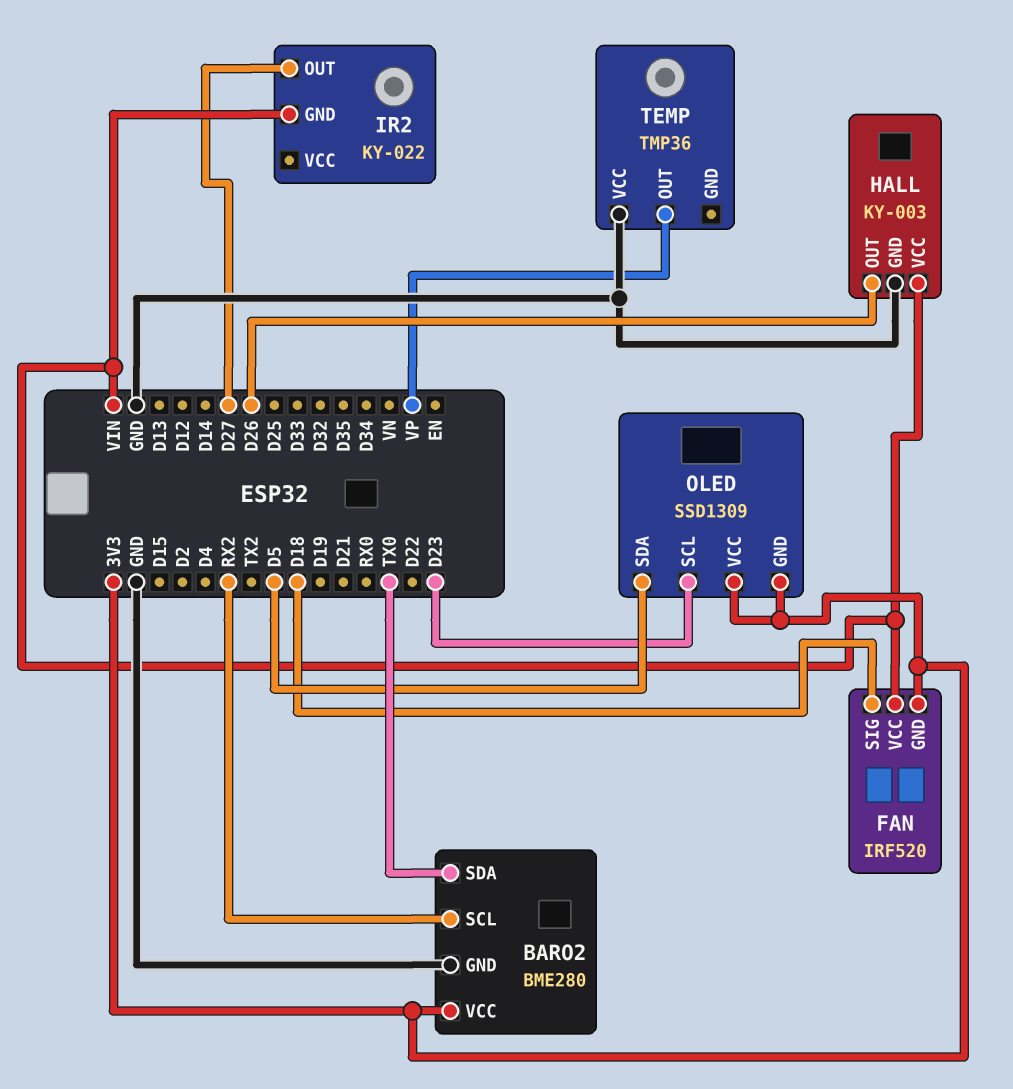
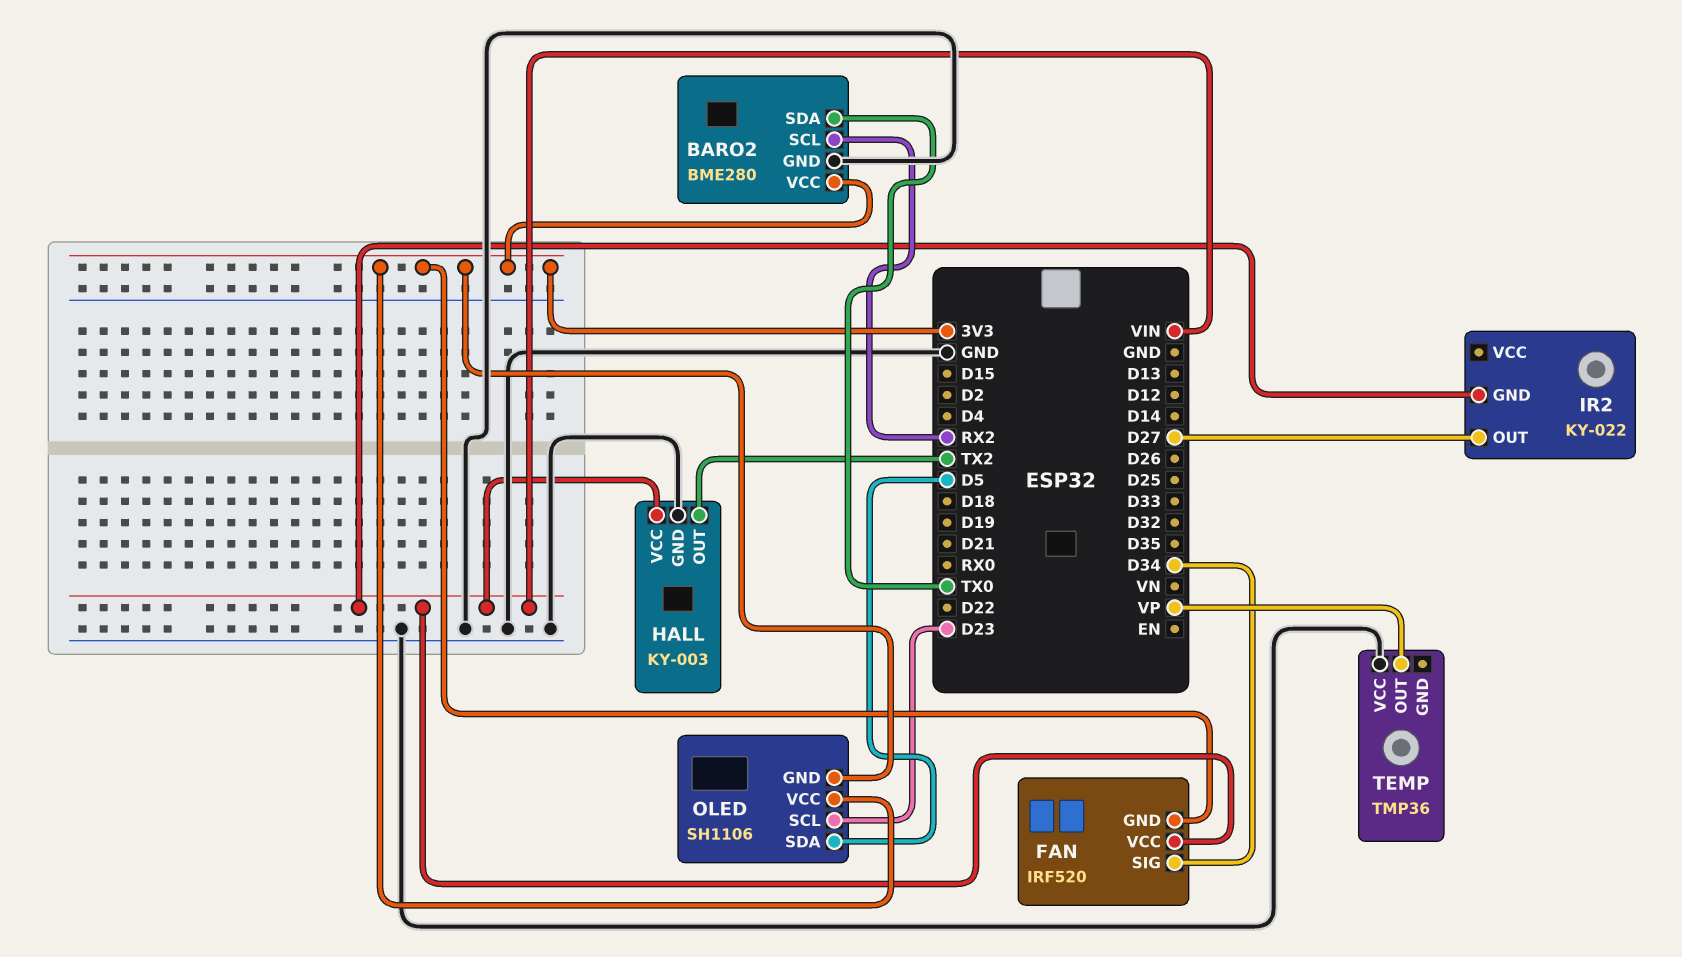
FAN pin SIG: D18 -> D34
HALL pin OUT: D26 -> TX2
OLED: SSD1309 -> SH1106

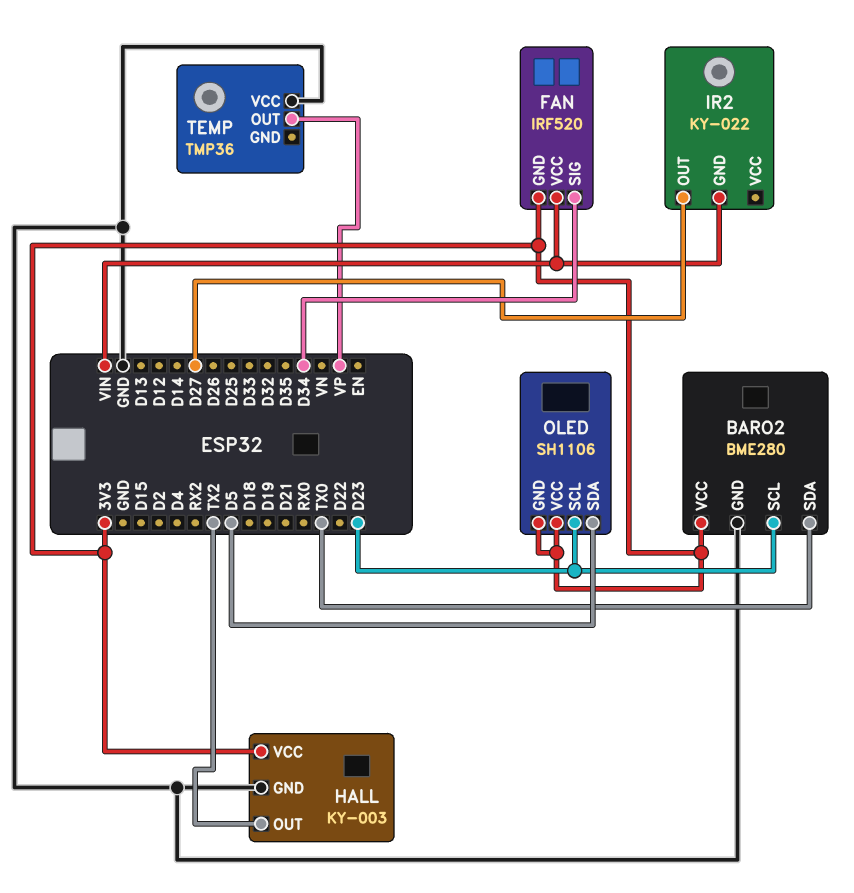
BARO2 pin SCL: RX2 -> D23
HALL pin VCC: VIN -> 3V3

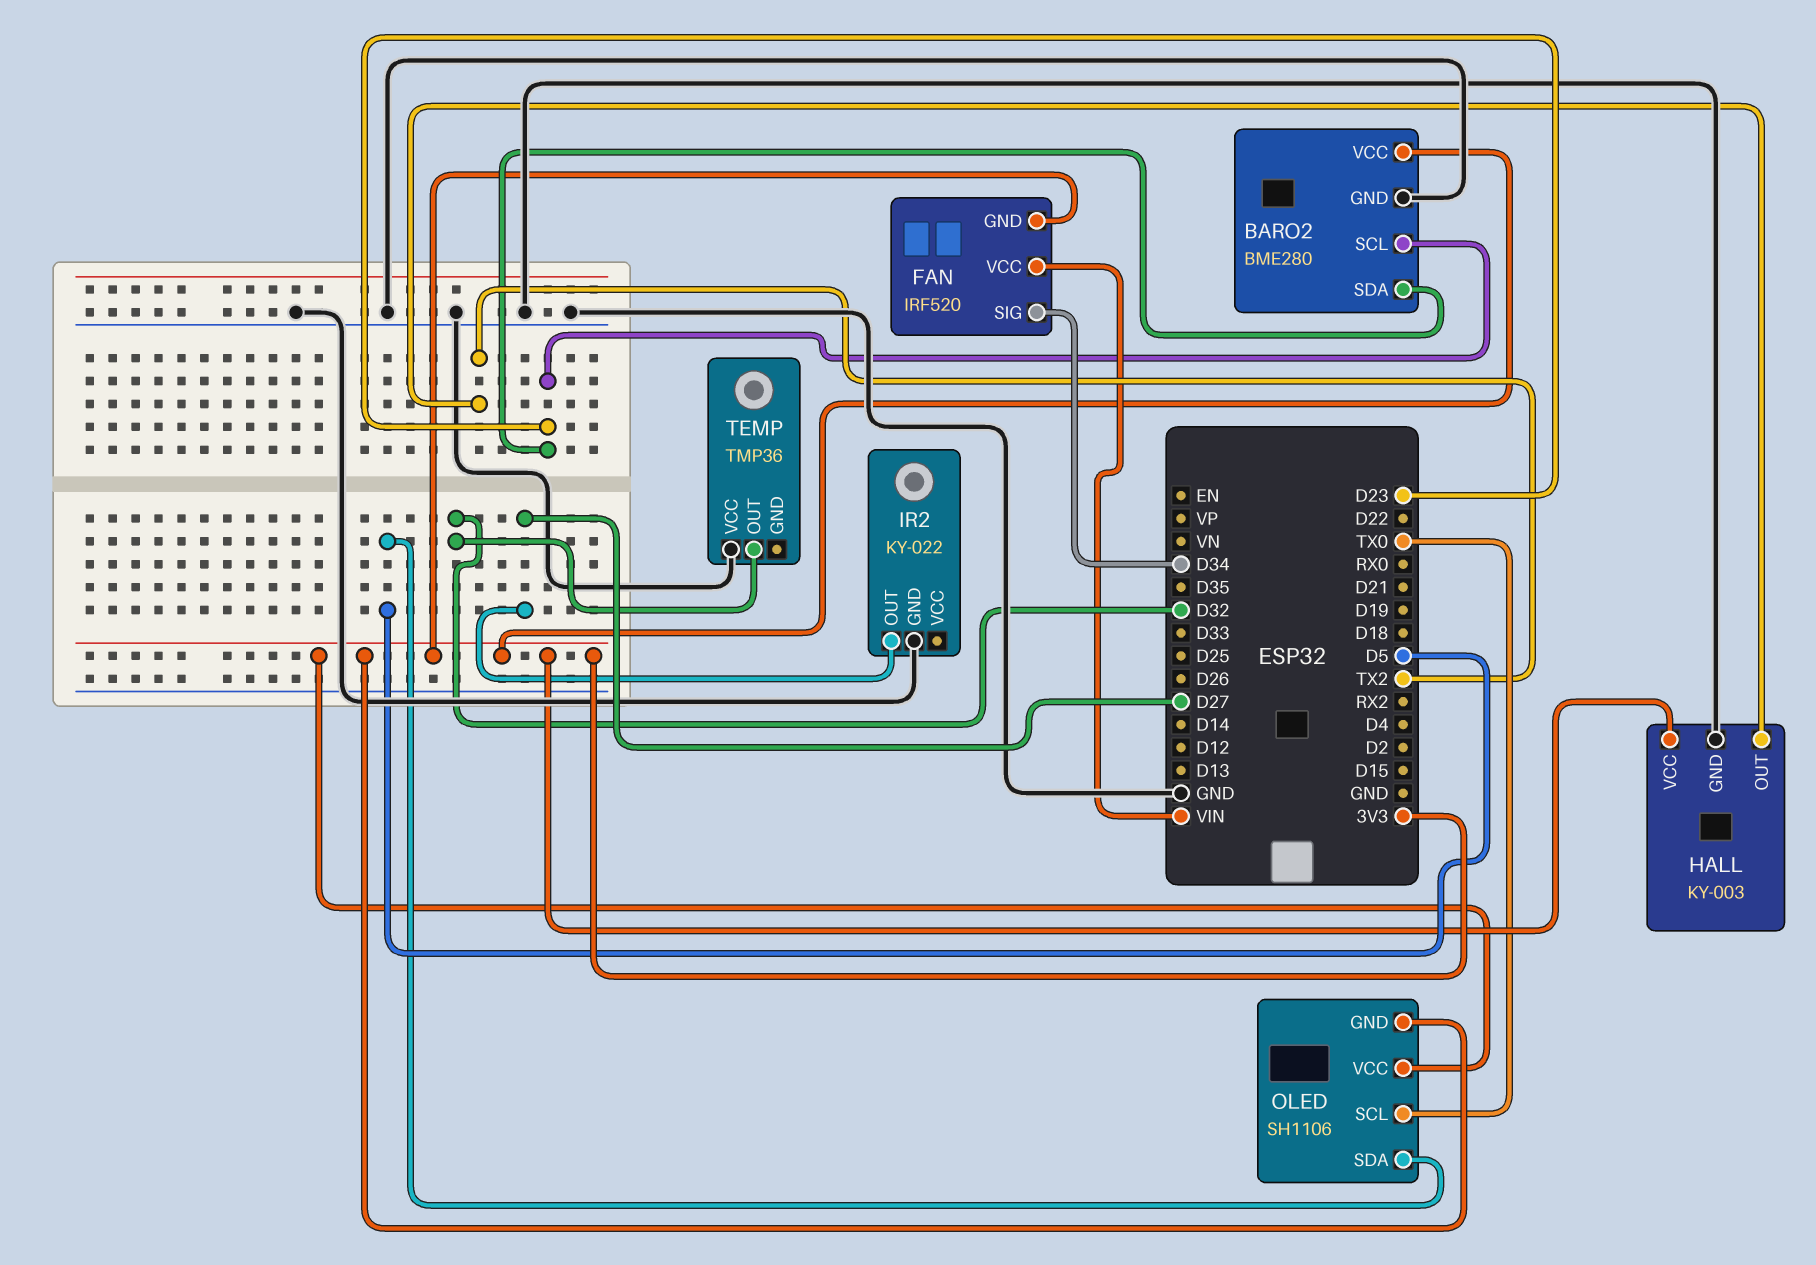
BARO2 pin SDA: TX0 -> D23
IR2 pin GND: VIN -> GND
OLED pin SCL: D23 -> TX0
TEMP pin OUT: VP -> D32

